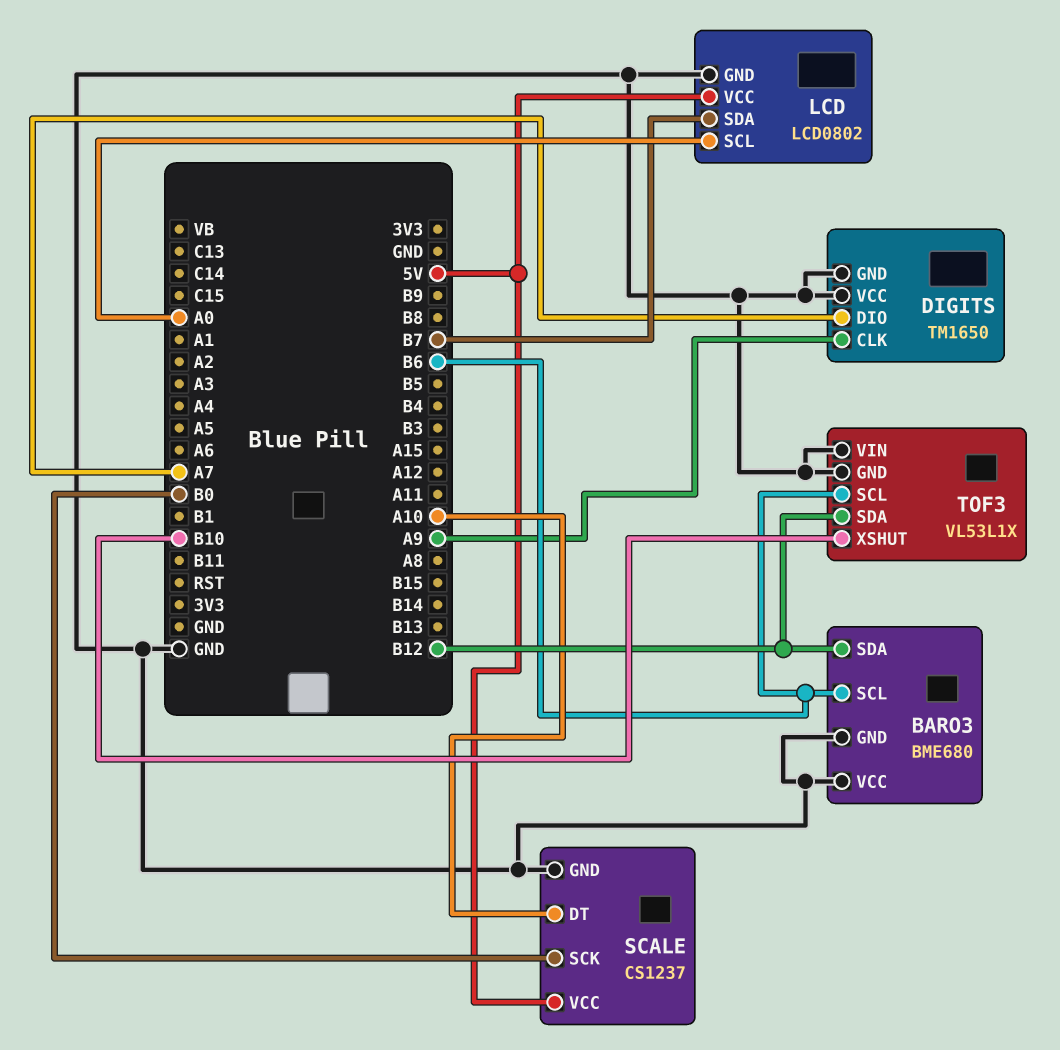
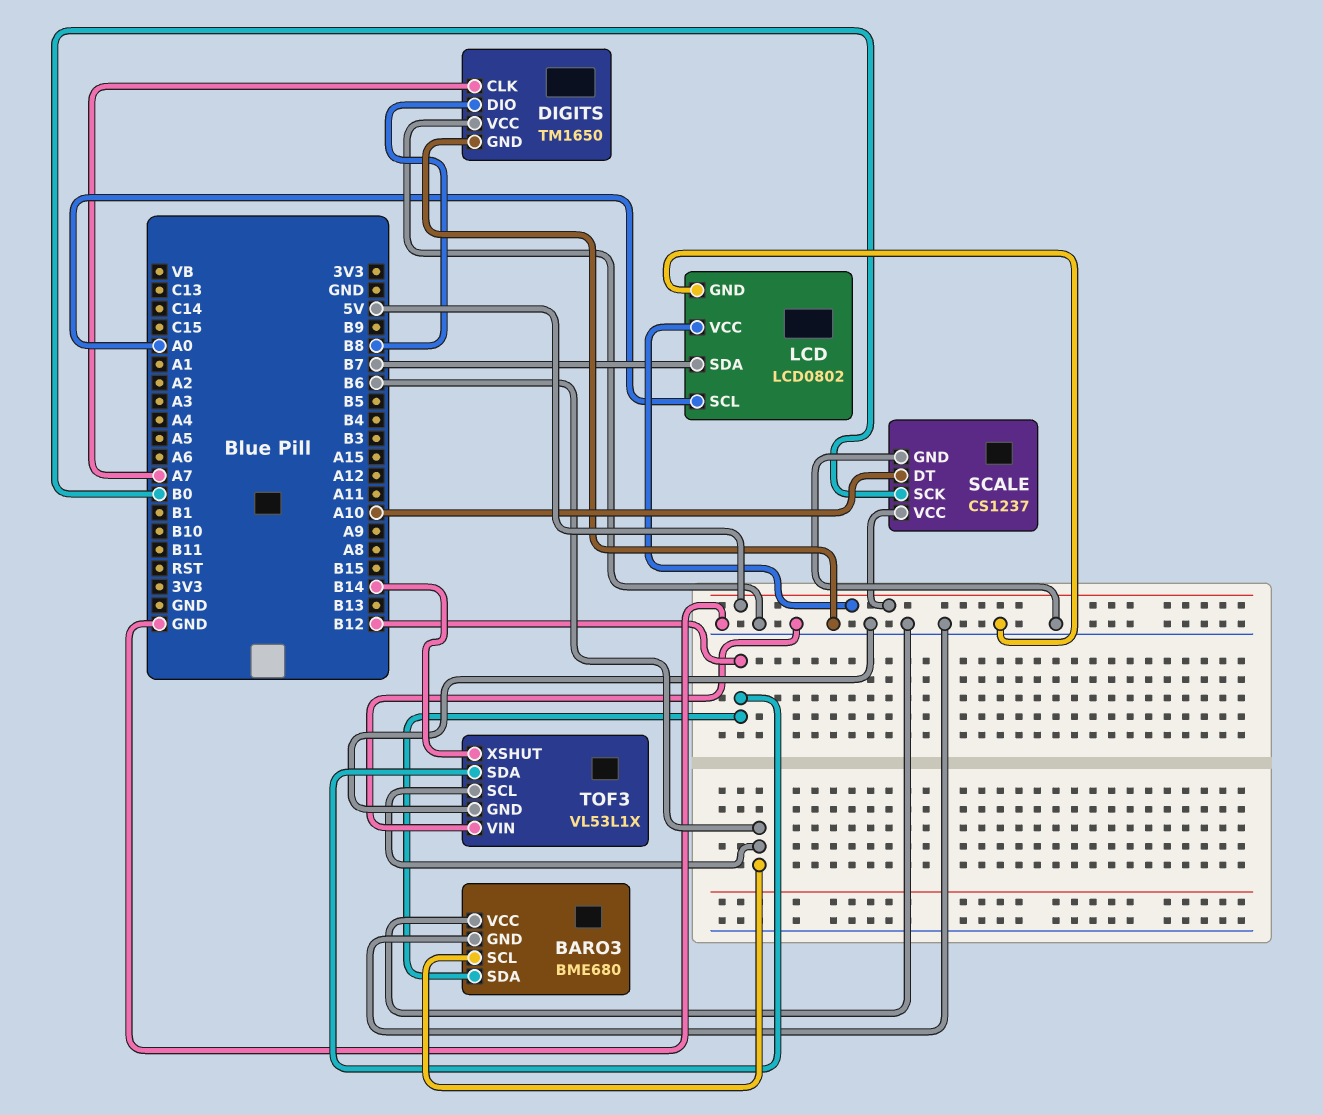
DIGITS pin CLK: A9 -> A7
DIGITS pin DIO: A7 -> B8
TOF3 pin XSHUT: B10 -> B14

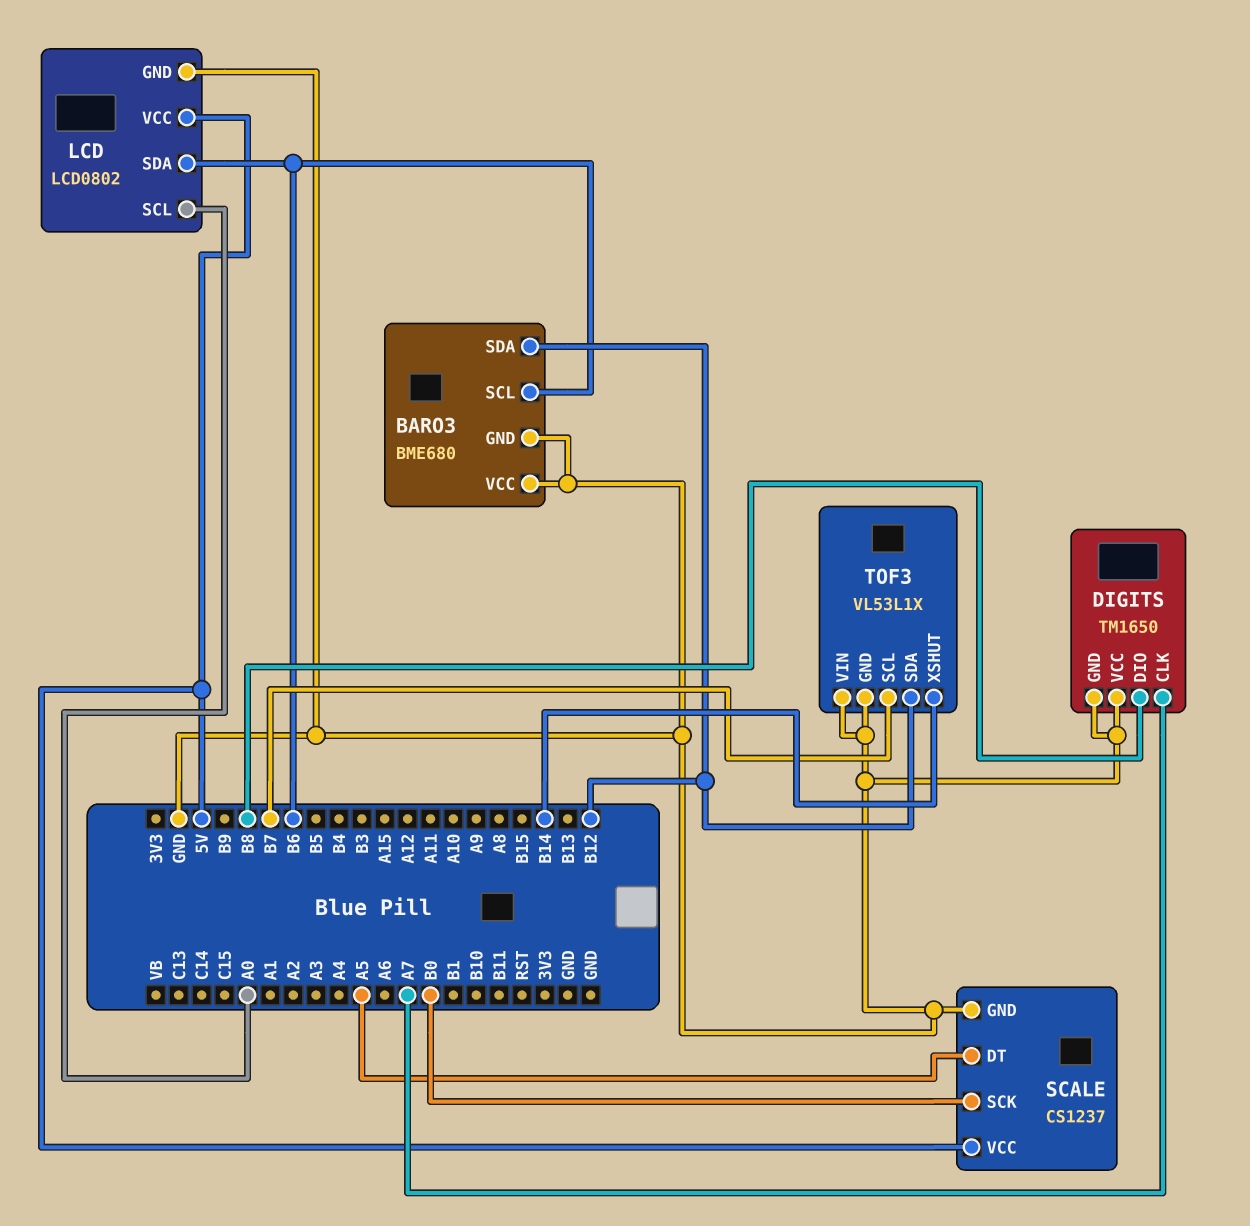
LCD pin SDA: B7 -> B6
SCALE pin DT: A10 -> A5
TOF3 pin SCL: B6 -> B7

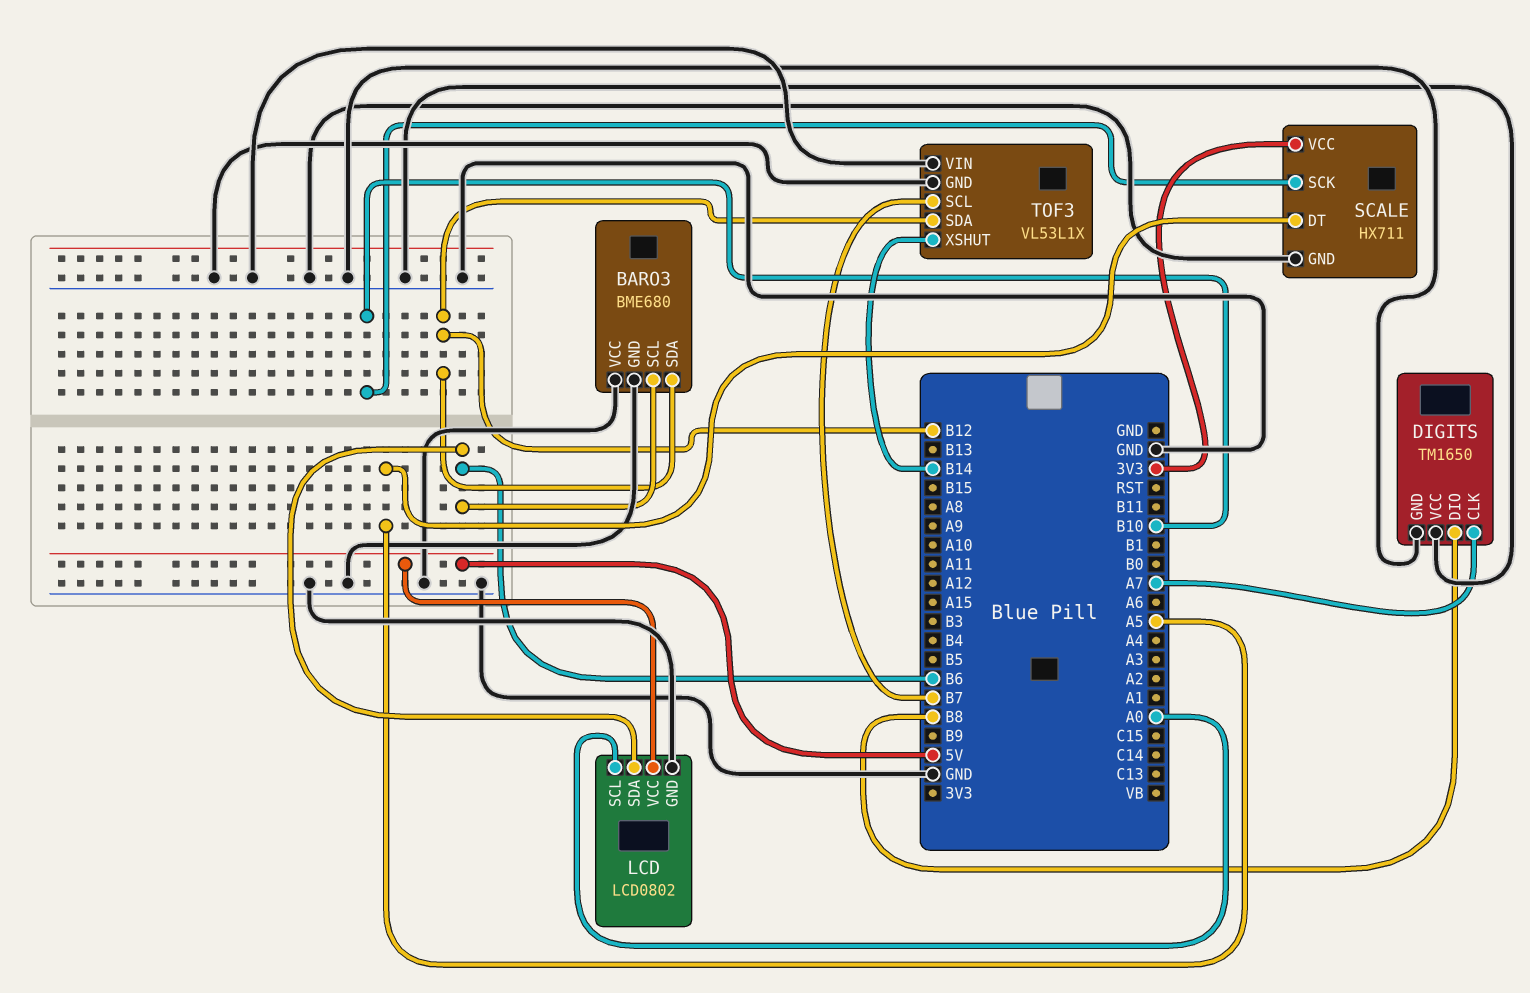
SCALE: CS1237 -> HX711
SCALE pin SCK: B0 -> B10
SCALE pin VCC: 5V -> 3V3

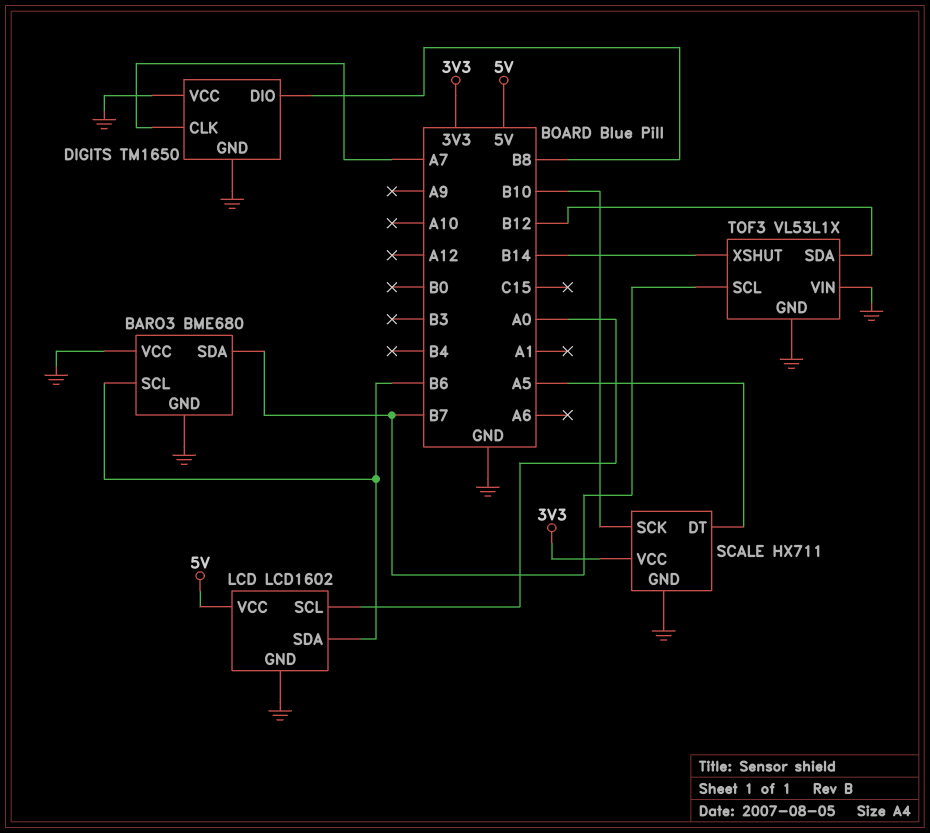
BARO3 pin SDA: B12 -> B7
LCD: LCD0802 -> LCD1602

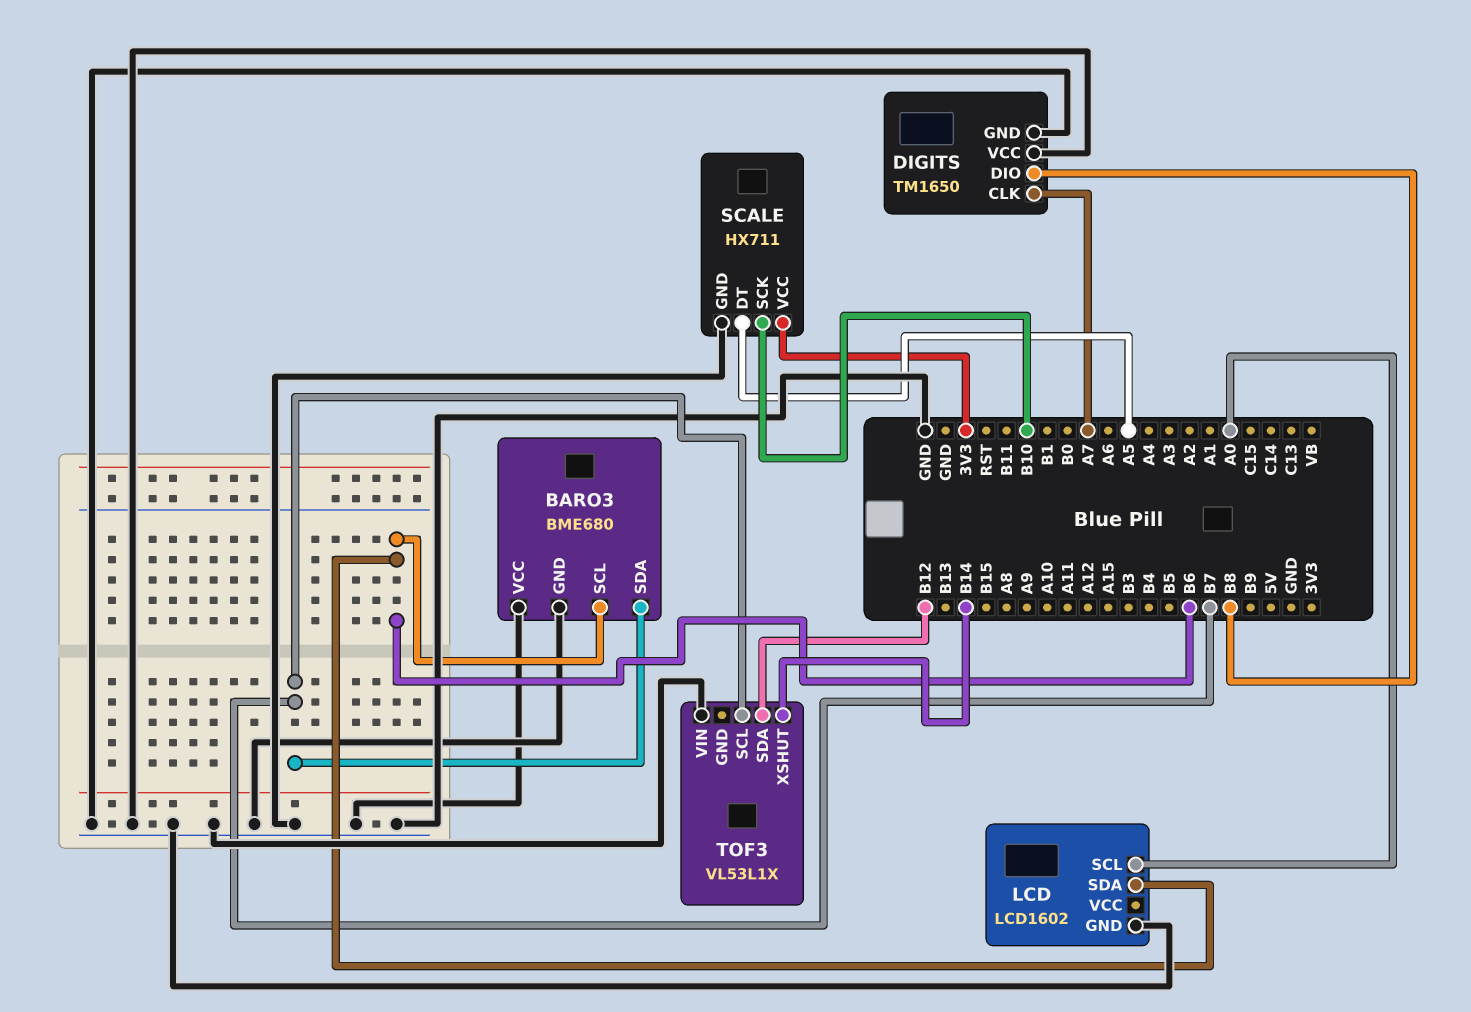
LCD pin VCC: 5V -> none
TOF3 pin GND: GND -> none

